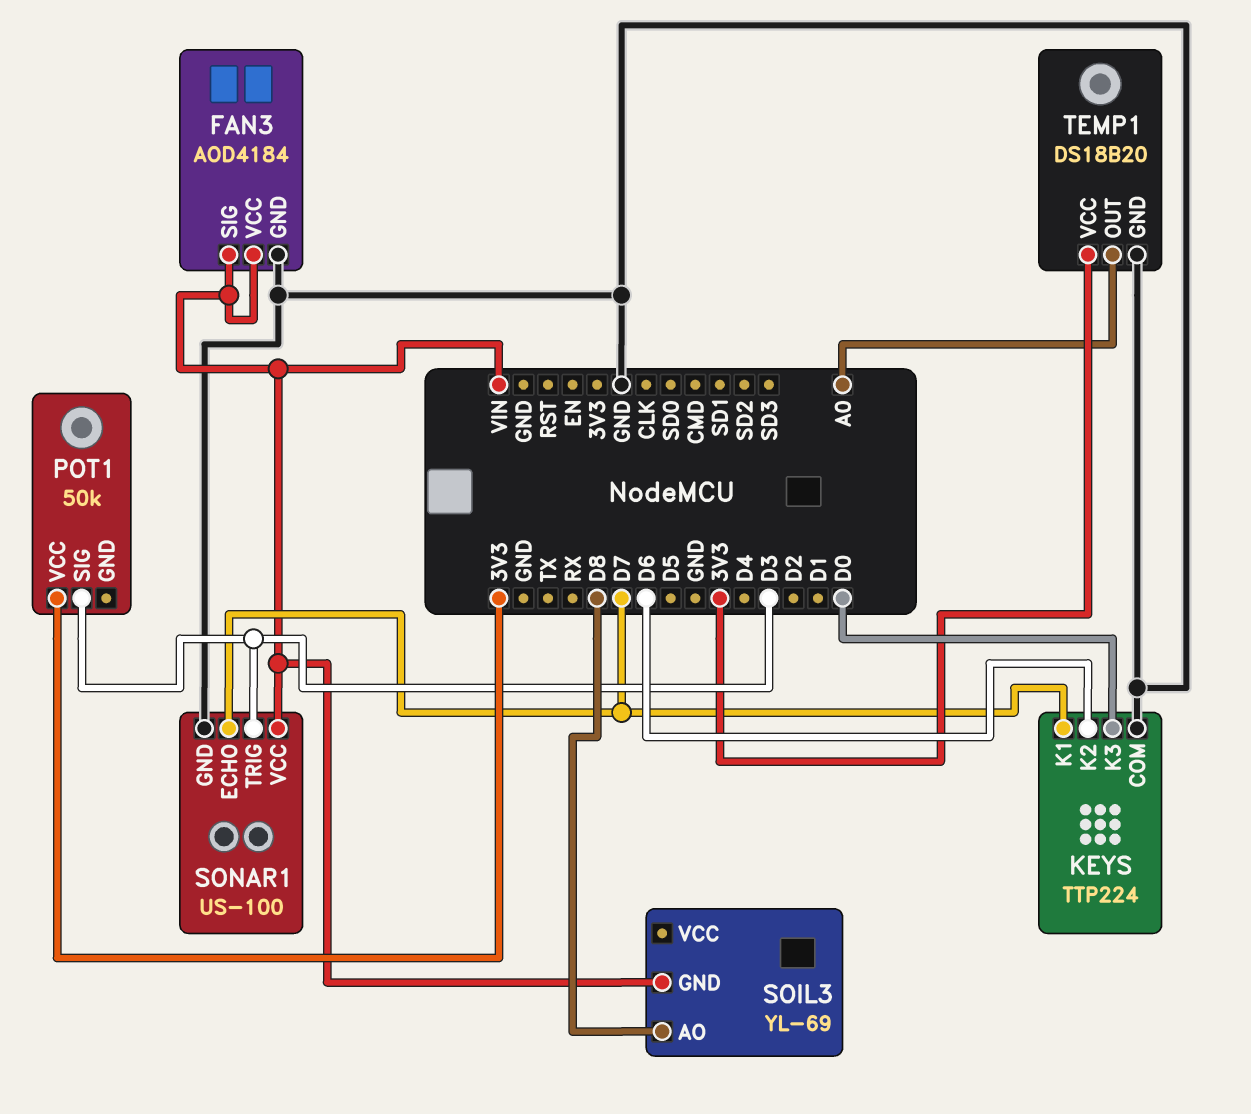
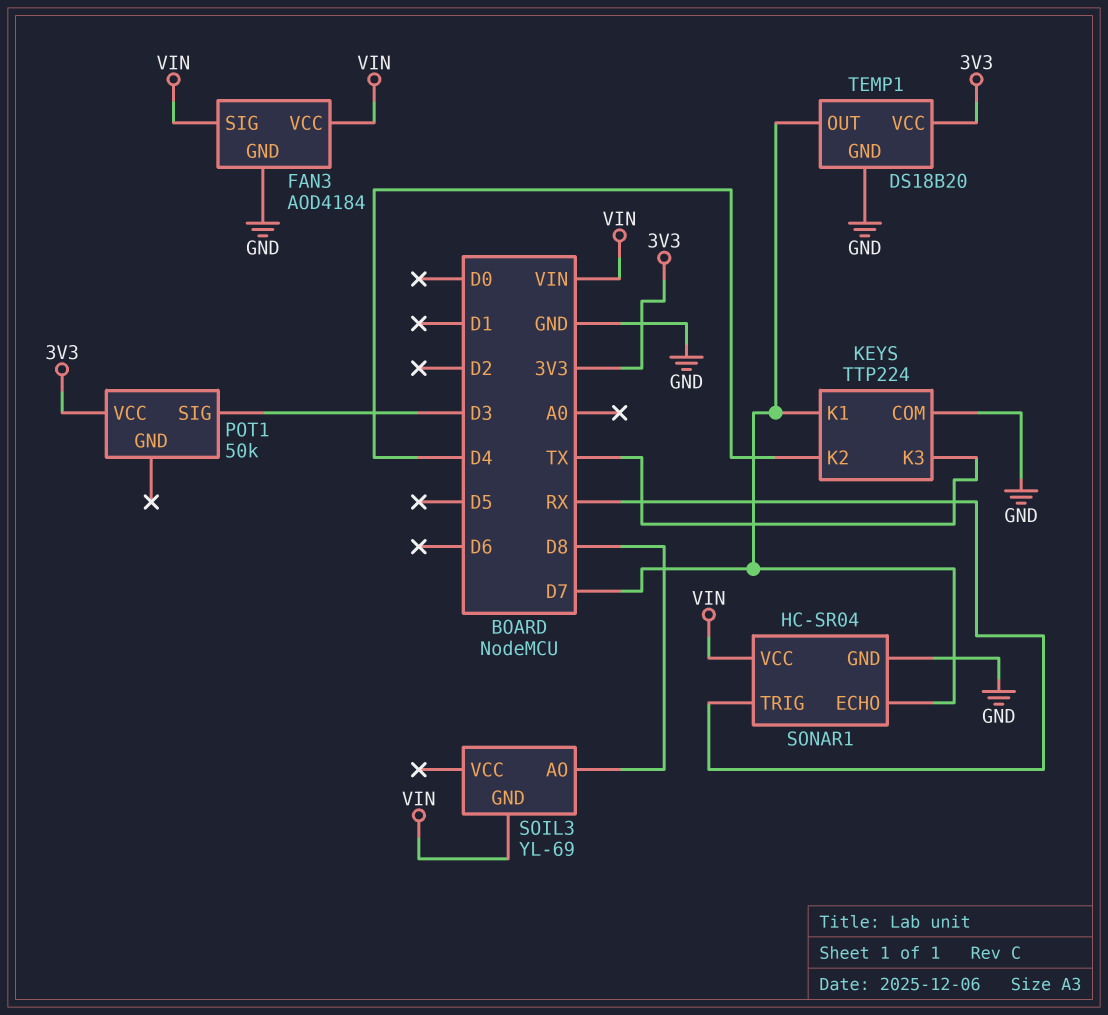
KEYS pin K2: D6 -> D4
KEYS pin K3: D0 -> TX
SONAR1: US-100 -> HC-SR04
SONAR1 pin TRIG: D3 -> RX
TEMP1 pin OUT: A0 -> D7

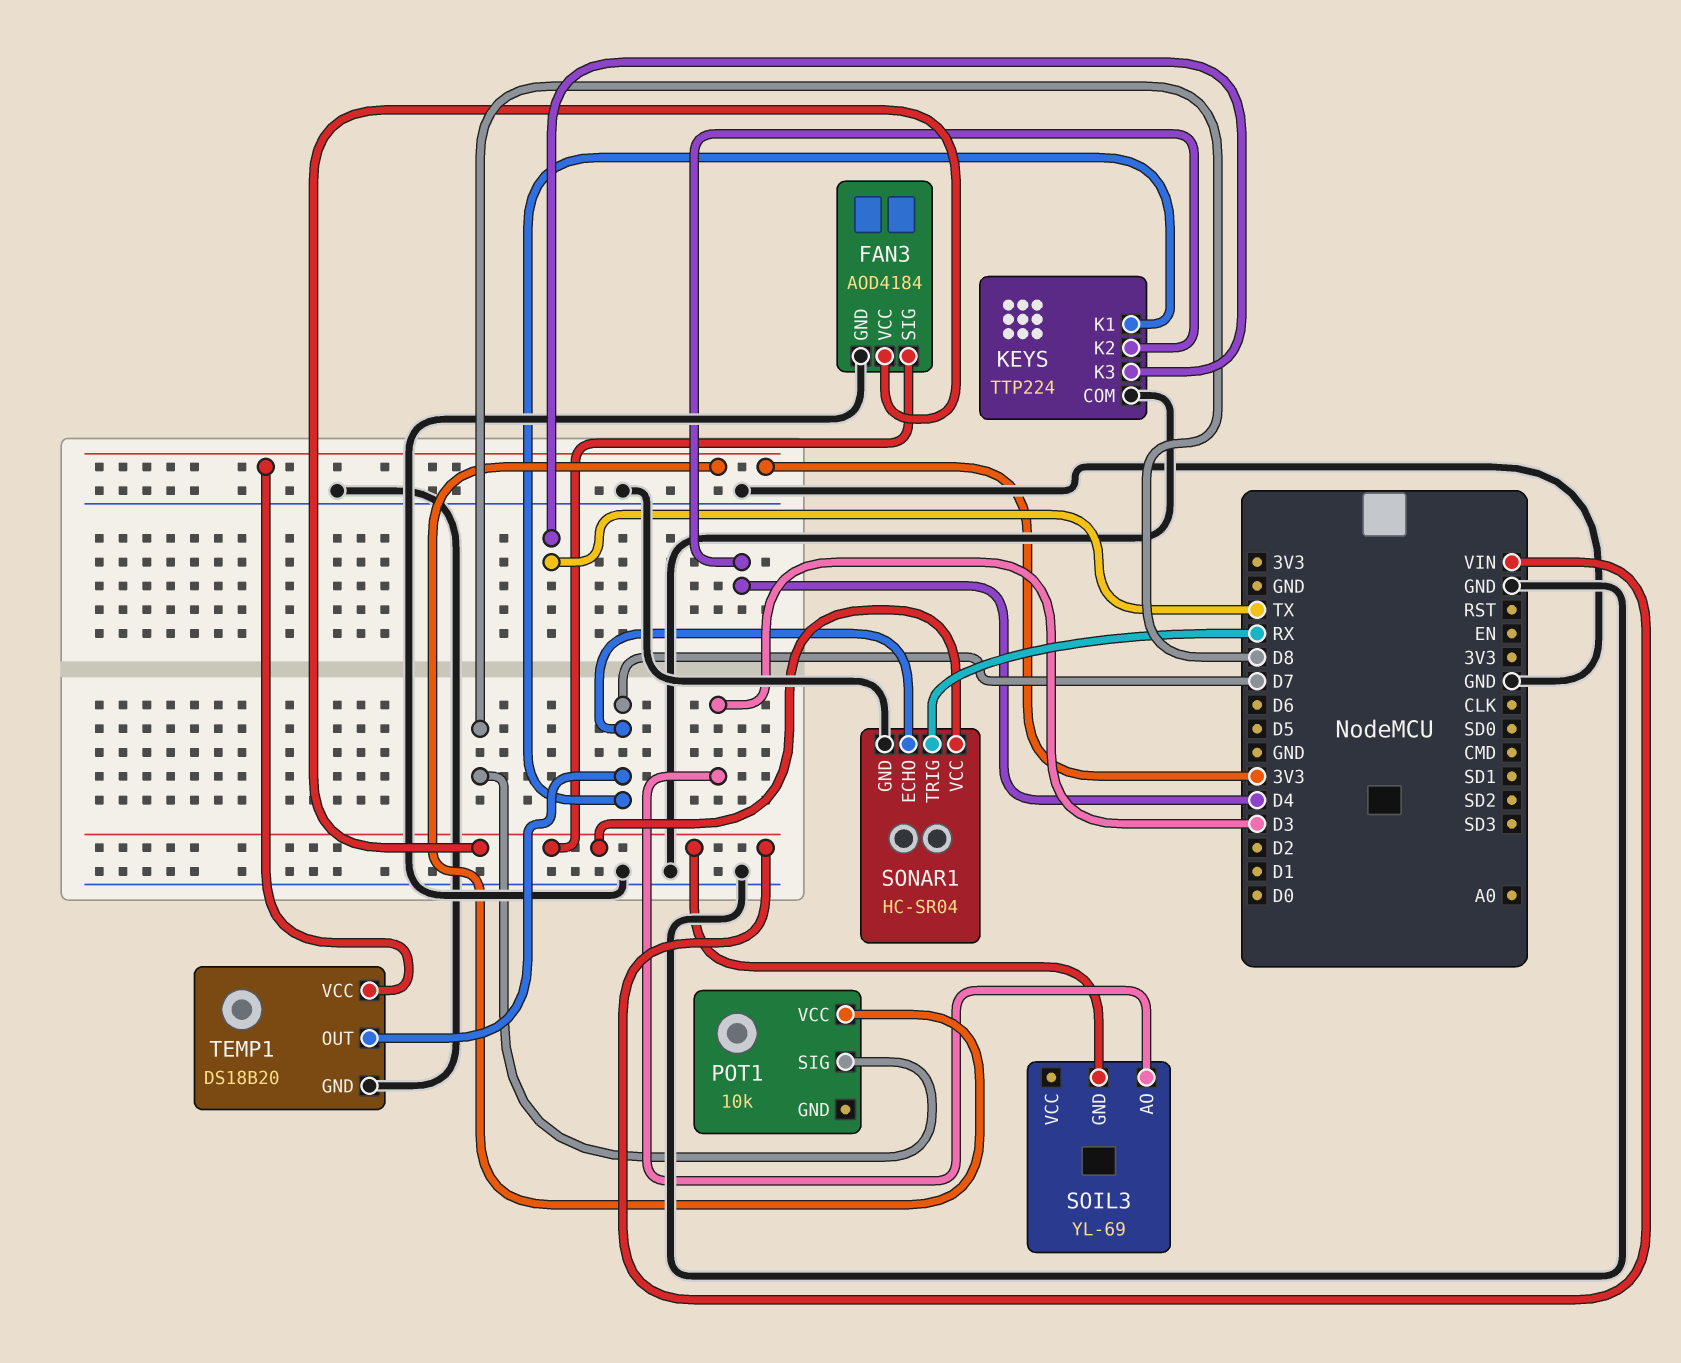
POT1: 50k -> 10k
POT1 pin SIG: D3 -> D8
SOIL3 pin AO: D8 -> D3

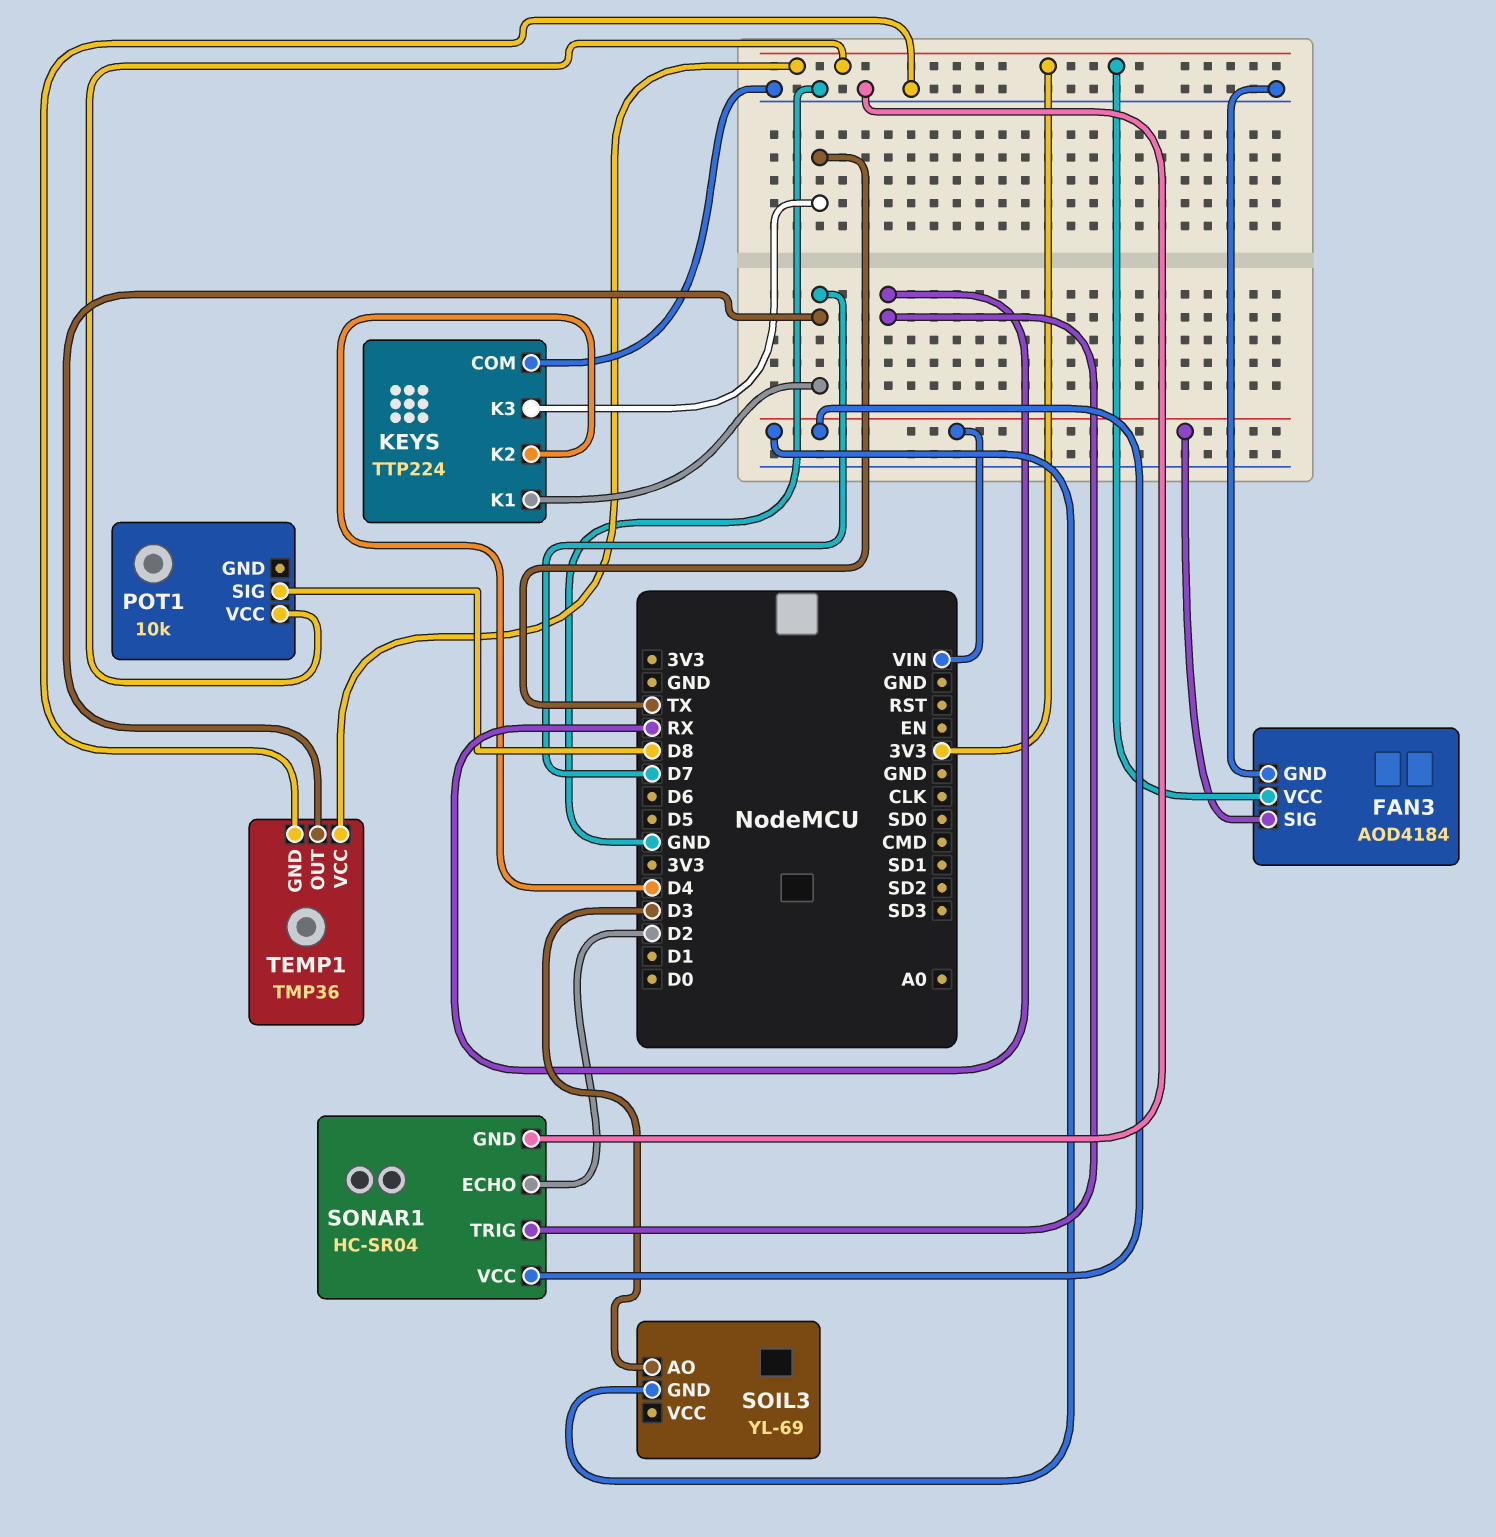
FAN3 pin VCC: VIN -> 3V3
SONAR1 pin ECHO: D7 -> D2
TEMP1: DS18B20 -> TMP36

